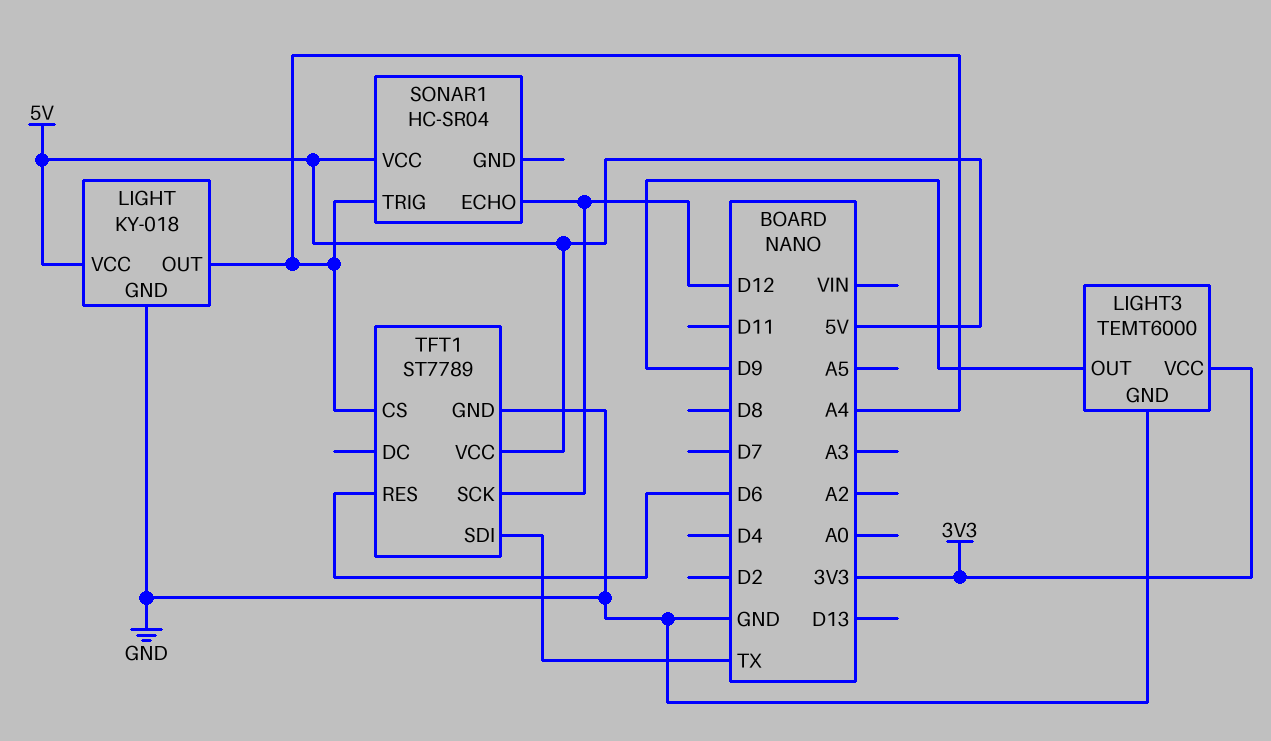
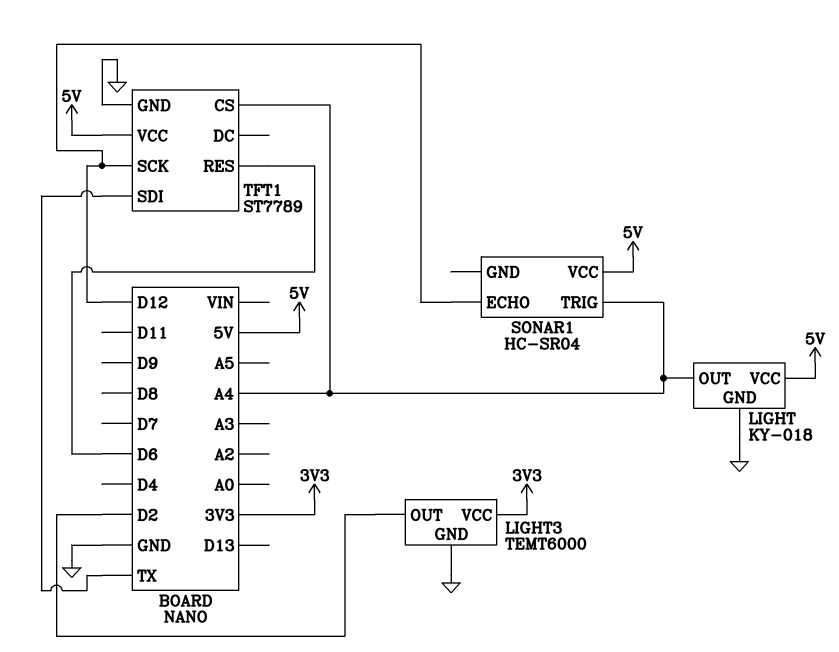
LIGHT3 pin OUT: D9 -> D2

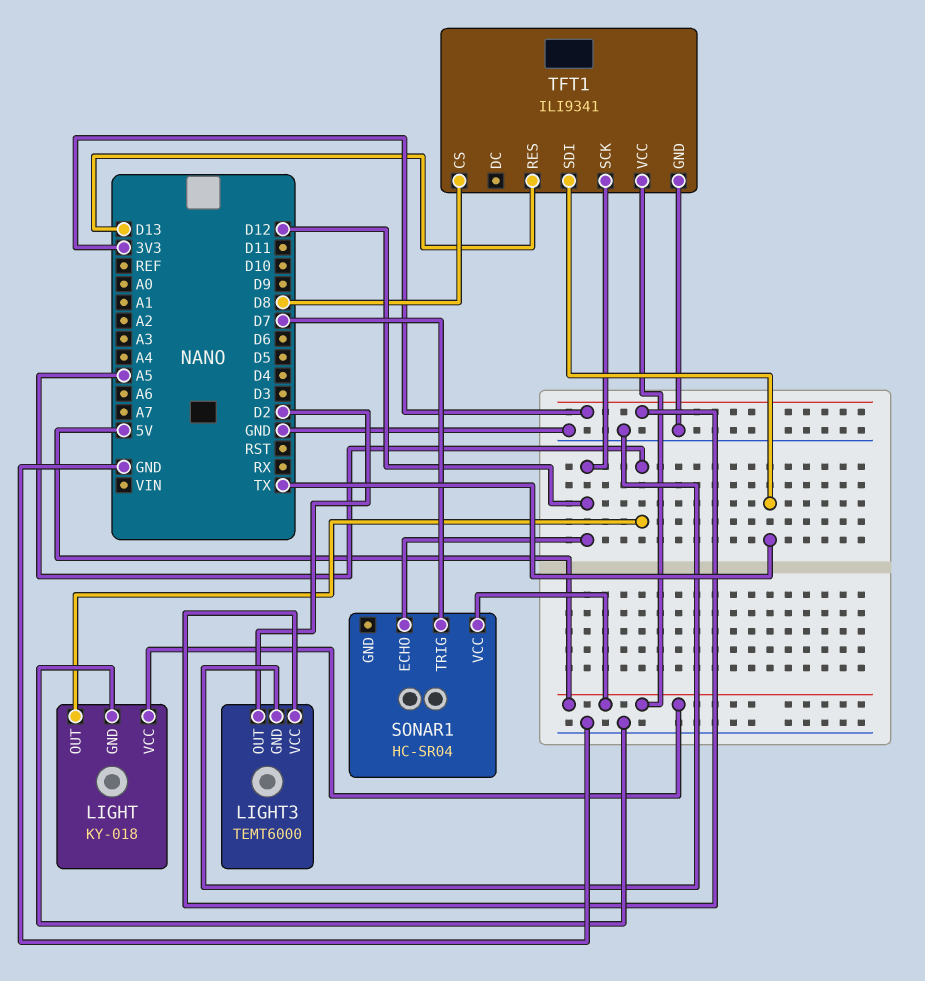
LIGHT pin OUT: A4 -> A5
SONAR1 pin TRIG: A4 -> D7
TFT1: ST7789 -> ILI9341
TFT1 pin CS: A4 -> D8
TFT1 pin RES: D6 -> D13

